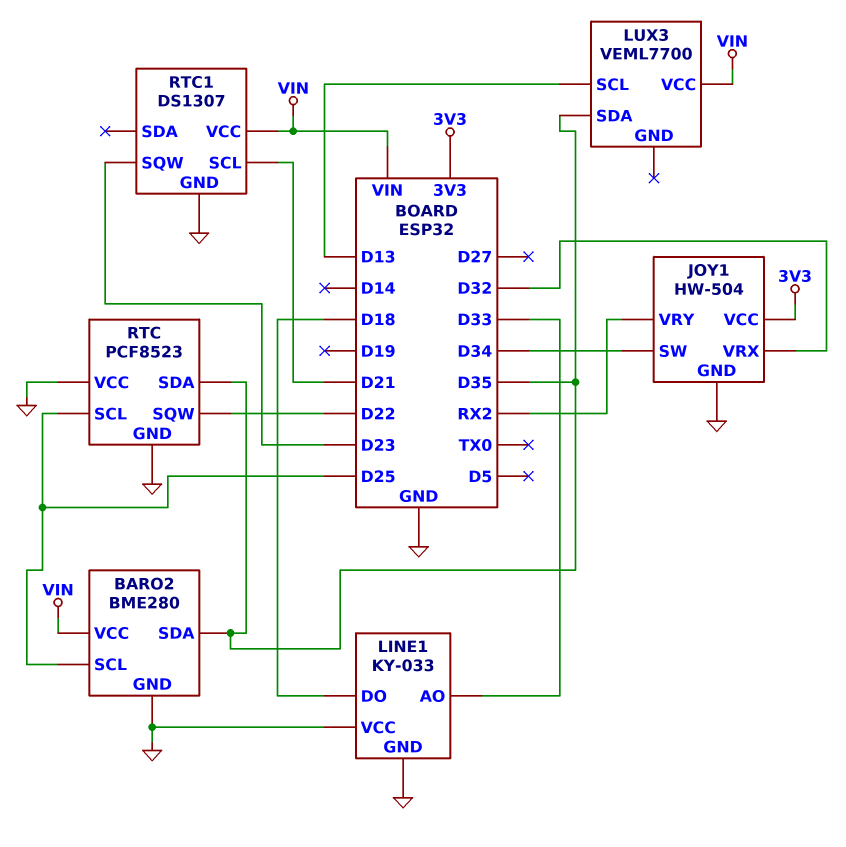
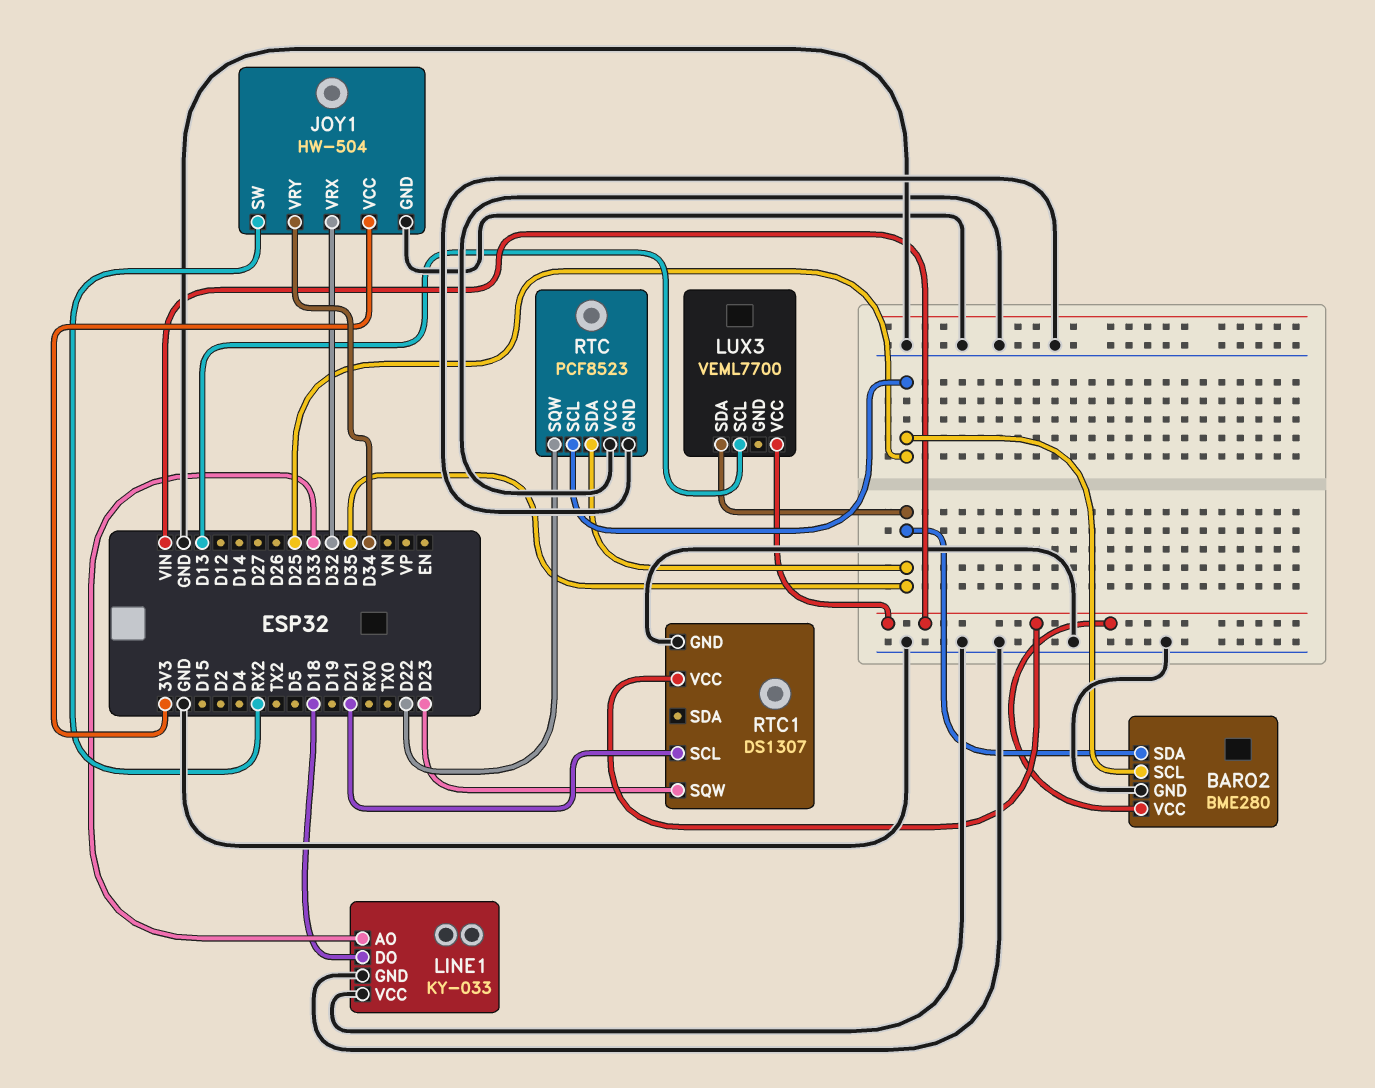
JOY1 pin SW: D34 -> RX2
JOY1 pin VRY: RX2 -> D34

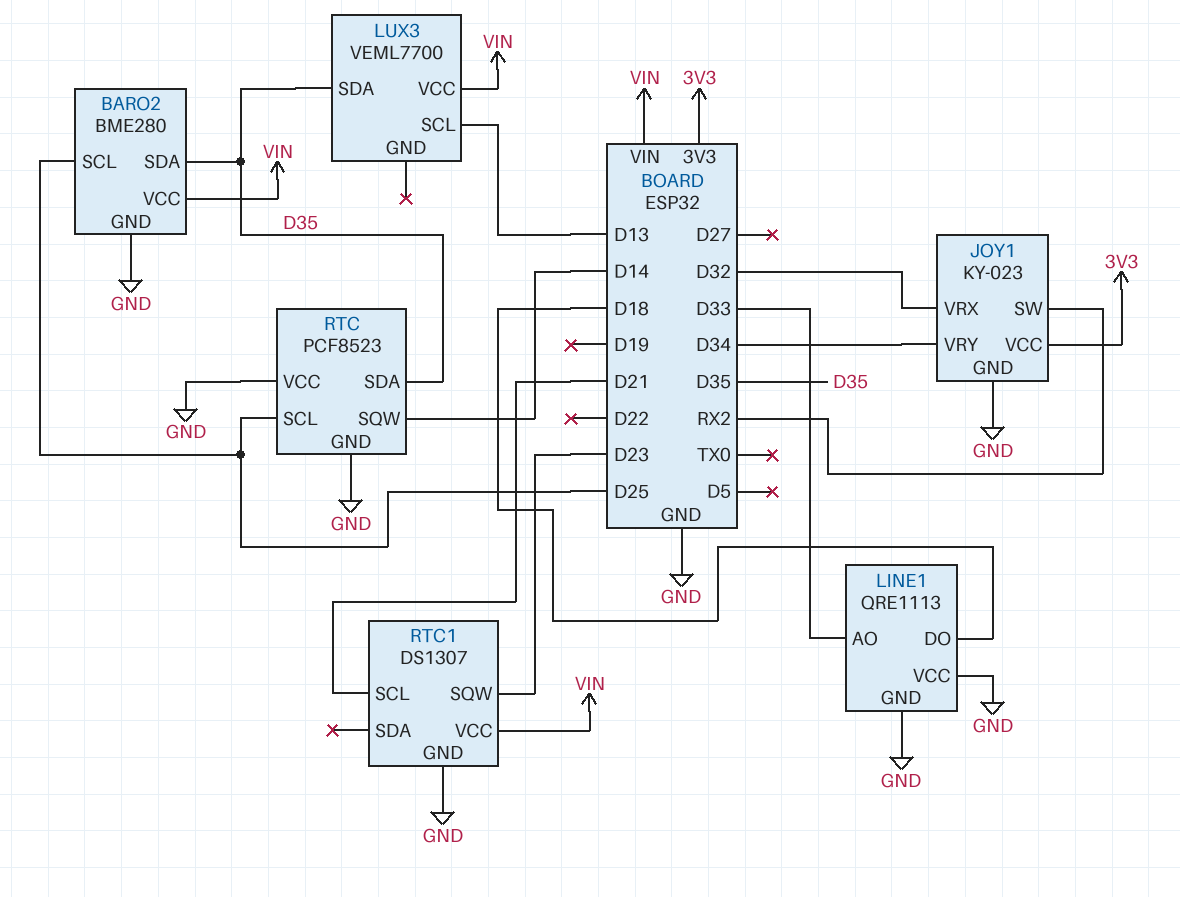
JOY1: HW-504 -> KY-023
LINE1: KY-033 -> QRE1113
RTC pin SQW: D22 -> D14

